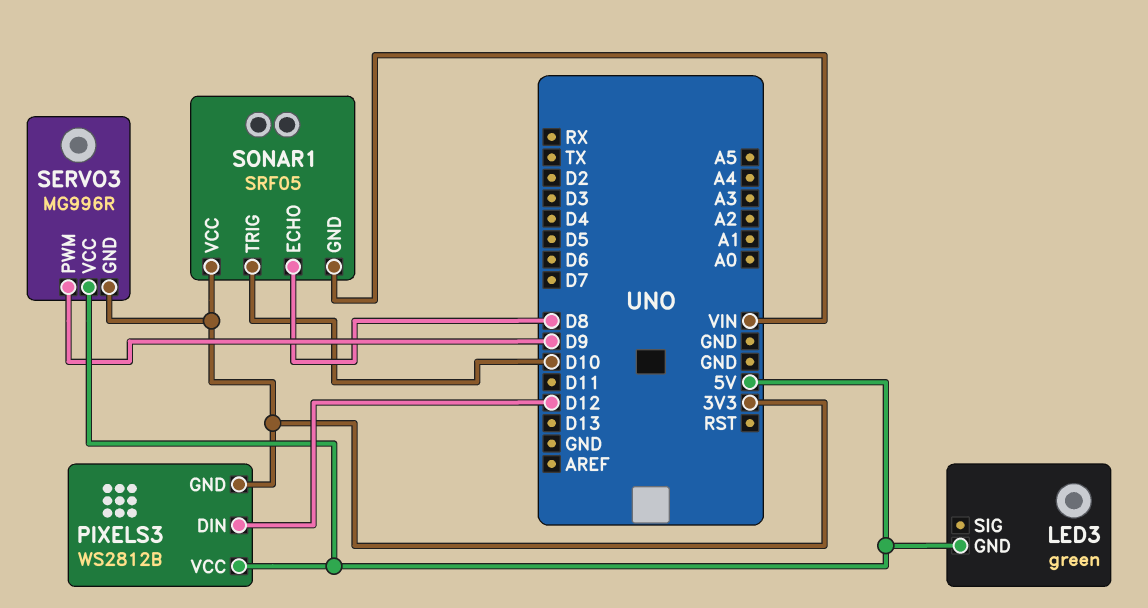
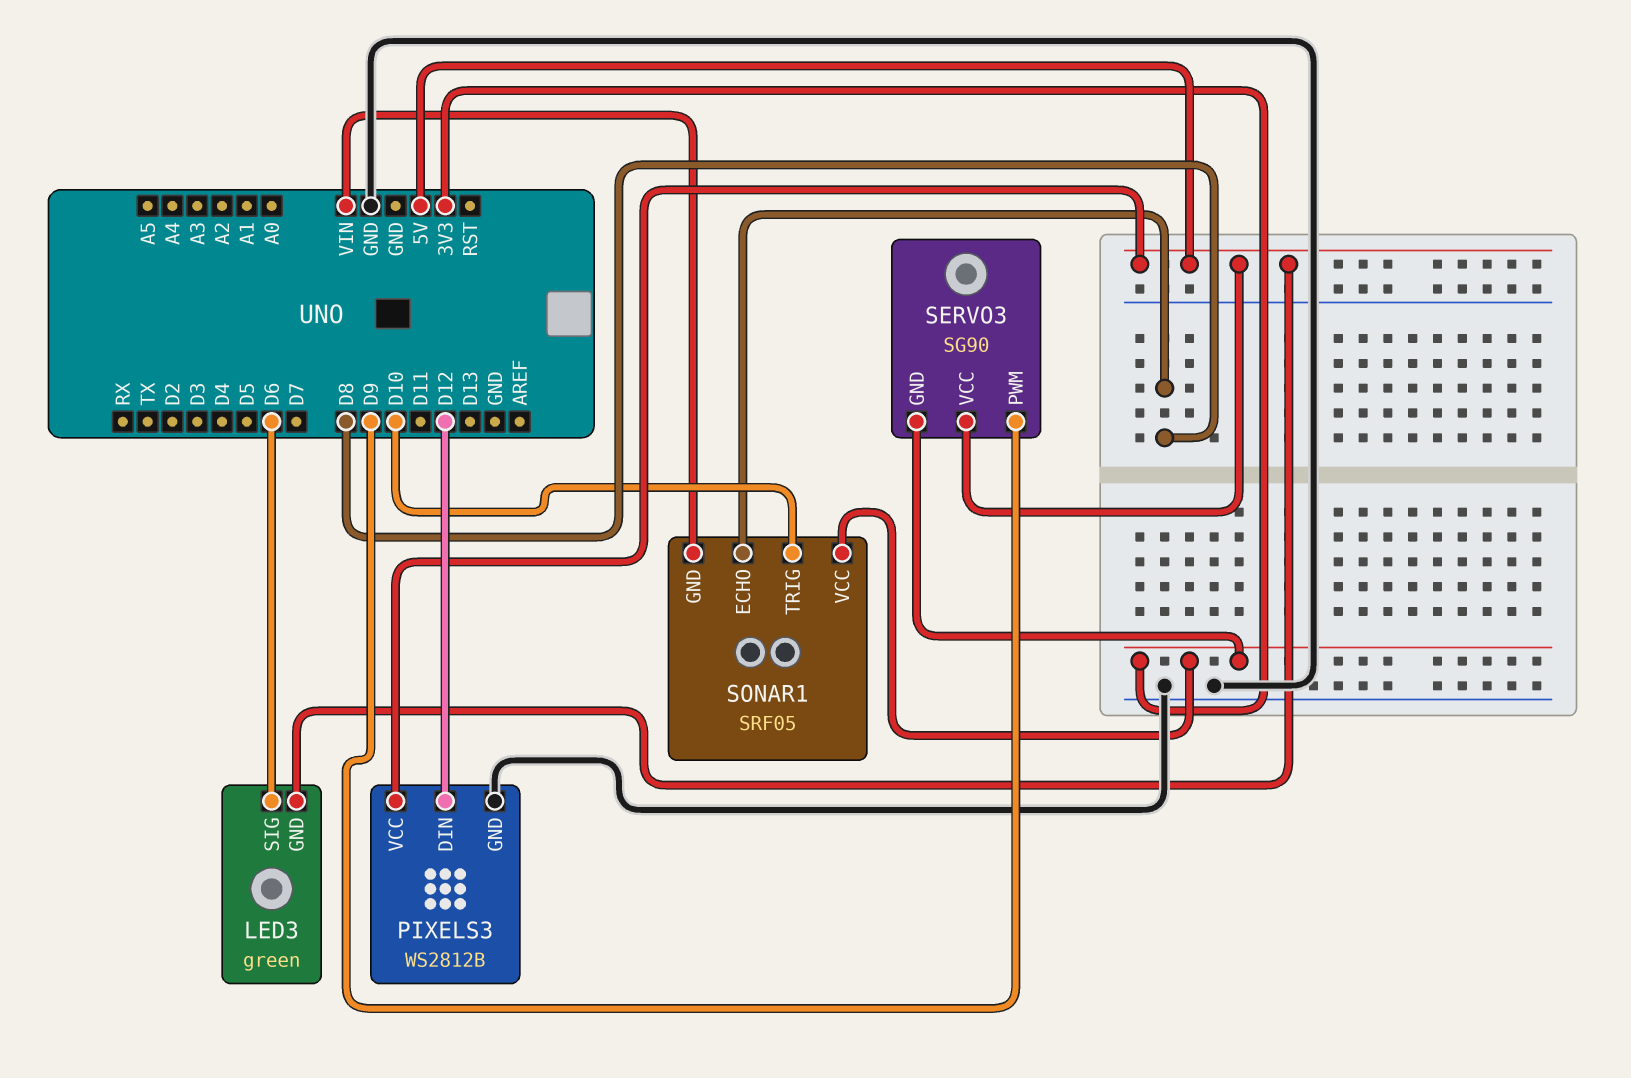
LED3 pin SIG: none -> D6
PIXELS3 pin GND: 3V3 -> GND
SERVO3: MG996R -> SG90

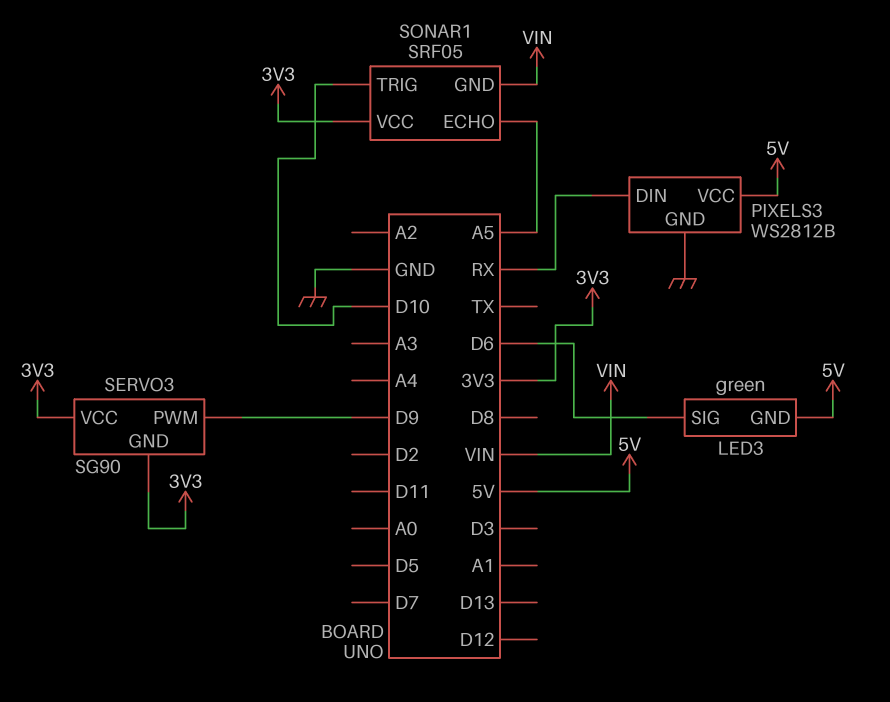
PIXELS3 pin DIN: D12 -> RX
SERVO3 pin VCC: 5V -> 3V3
SONAR1 pin ECHO: D8 -> A5

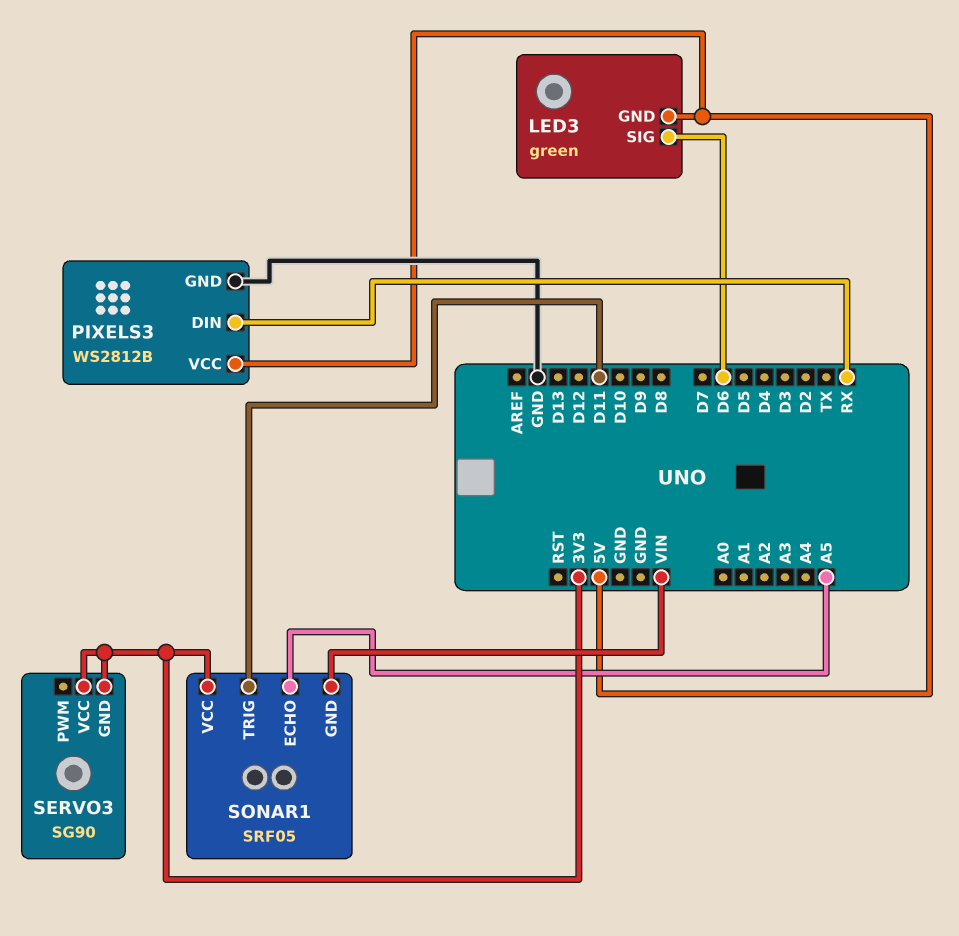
SERVO3 pin PWM: D9 -> none
SONAR1 pin TRIG: D10 -> D11

